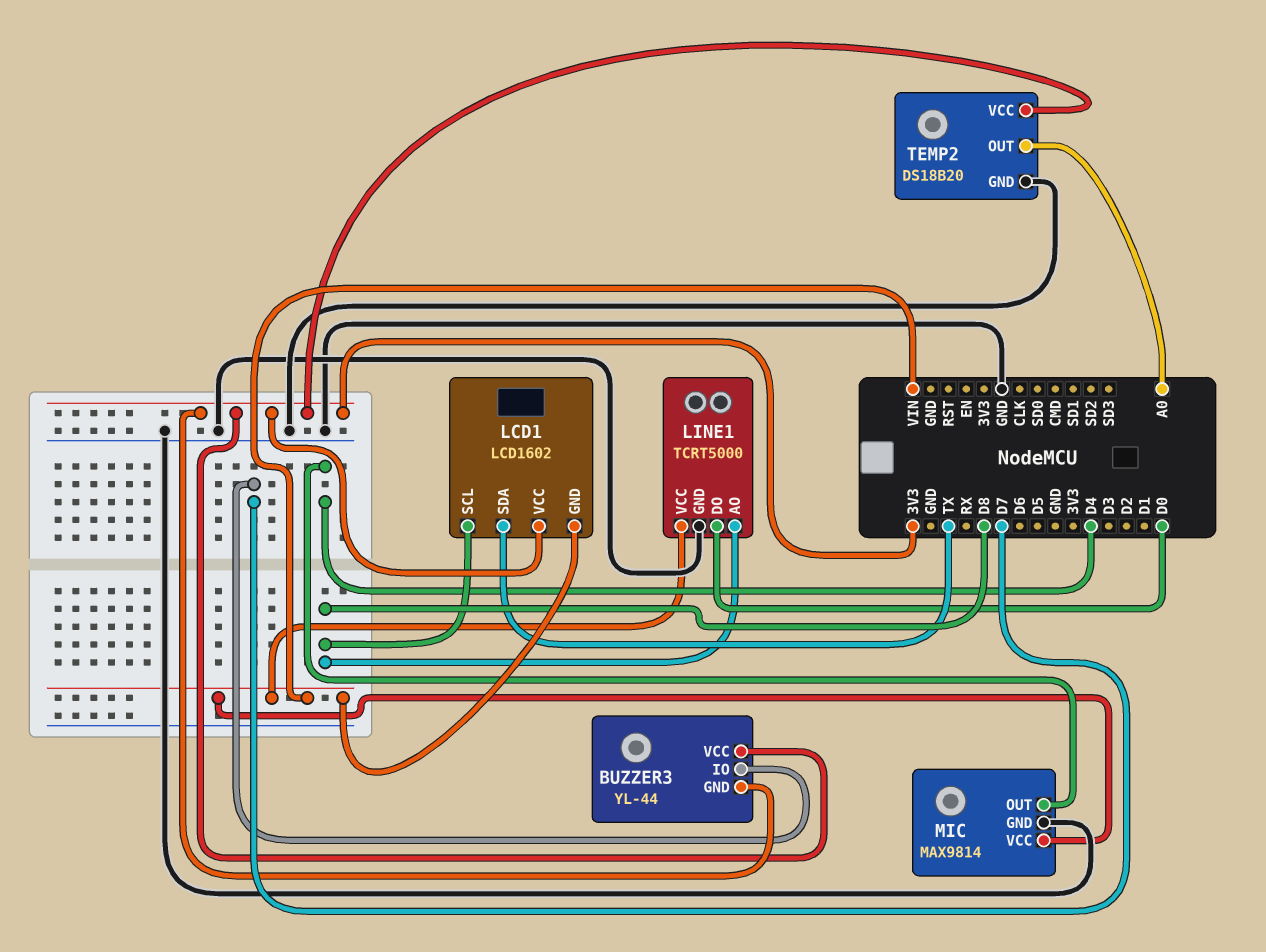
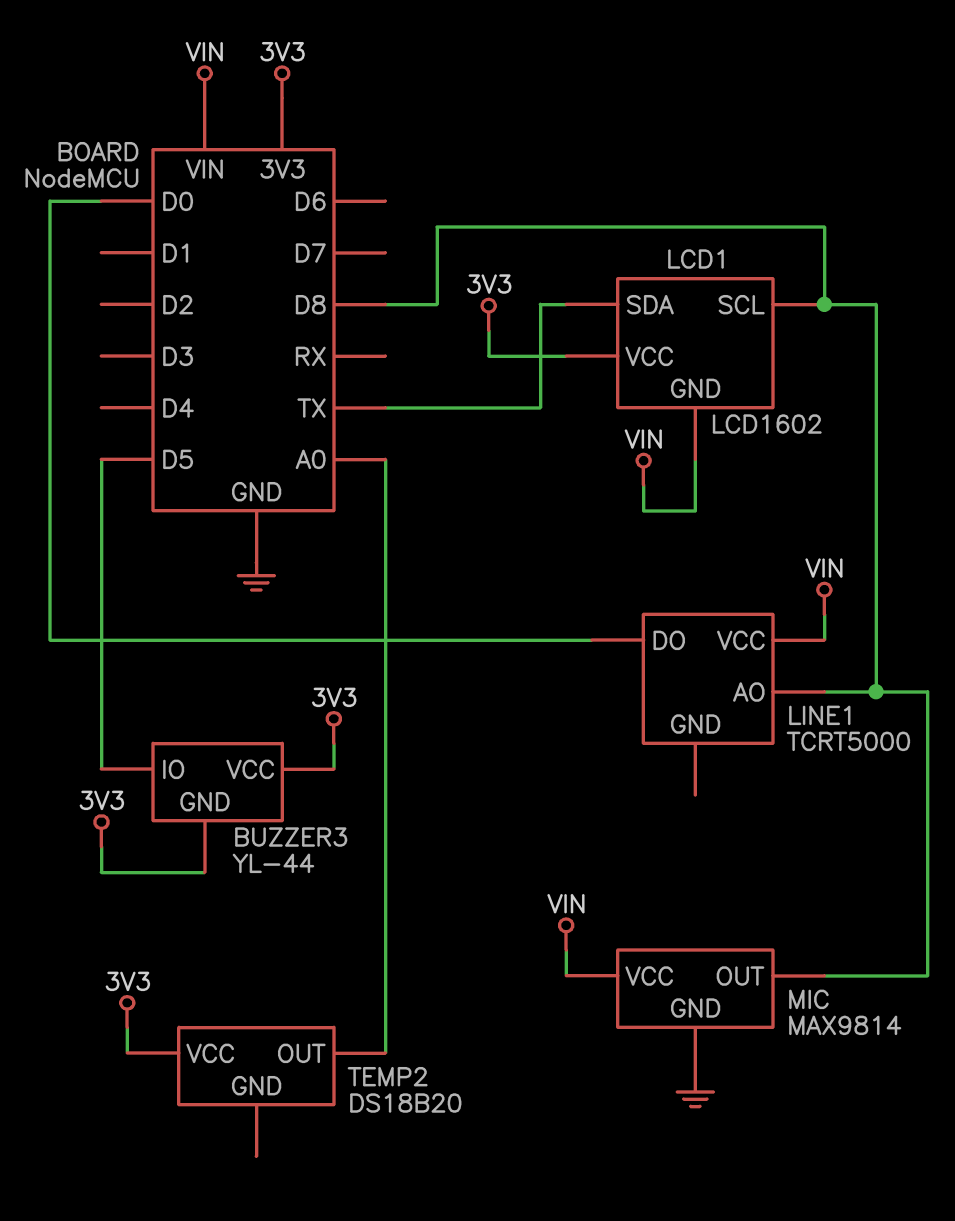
BUZZER3 pin IO: D7 -> D5
LINE1 pin GND: GND -> none
MIC pin OUT: D4 -> D8
TEMP2 pin GND: GND -> none

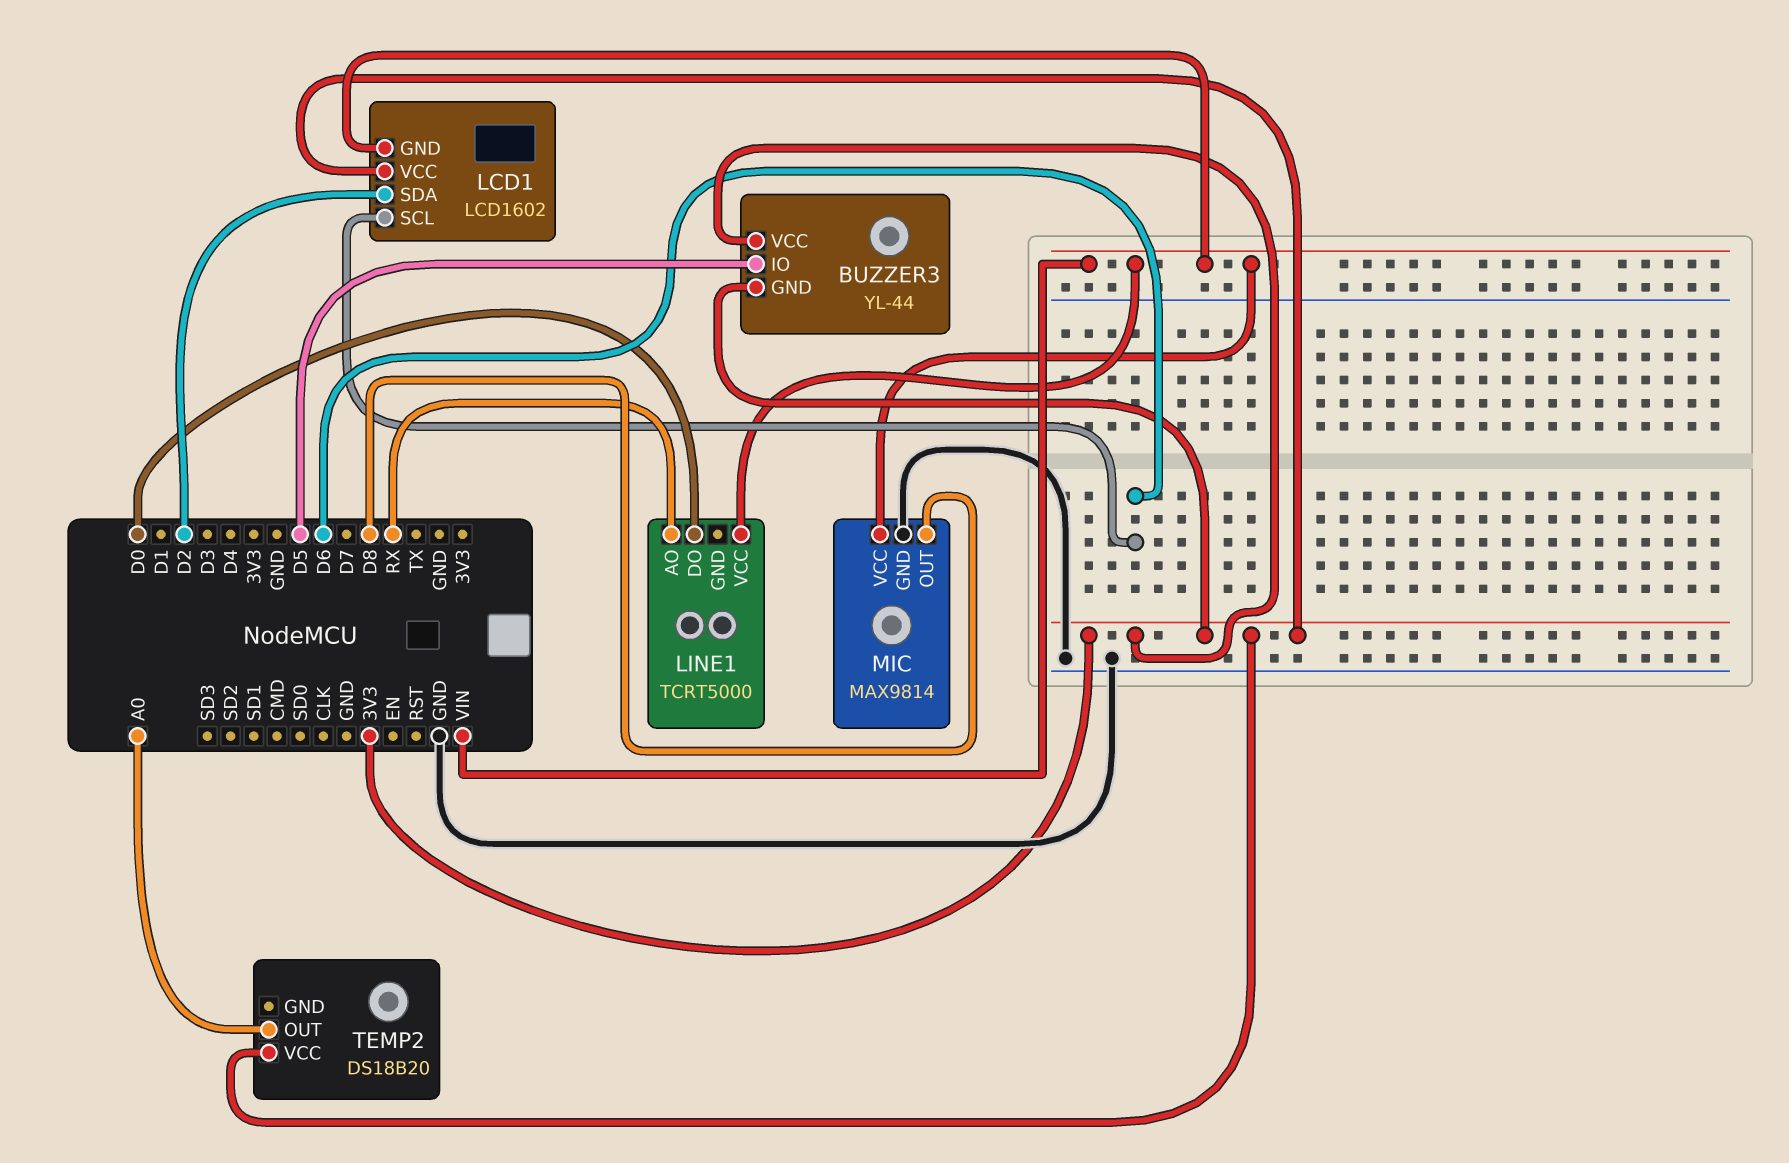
LCD1 pin SCL: D8 -> D6
LCD1 pin SDA: TX -> D2
LINE1 pin AO: D8 -> RX

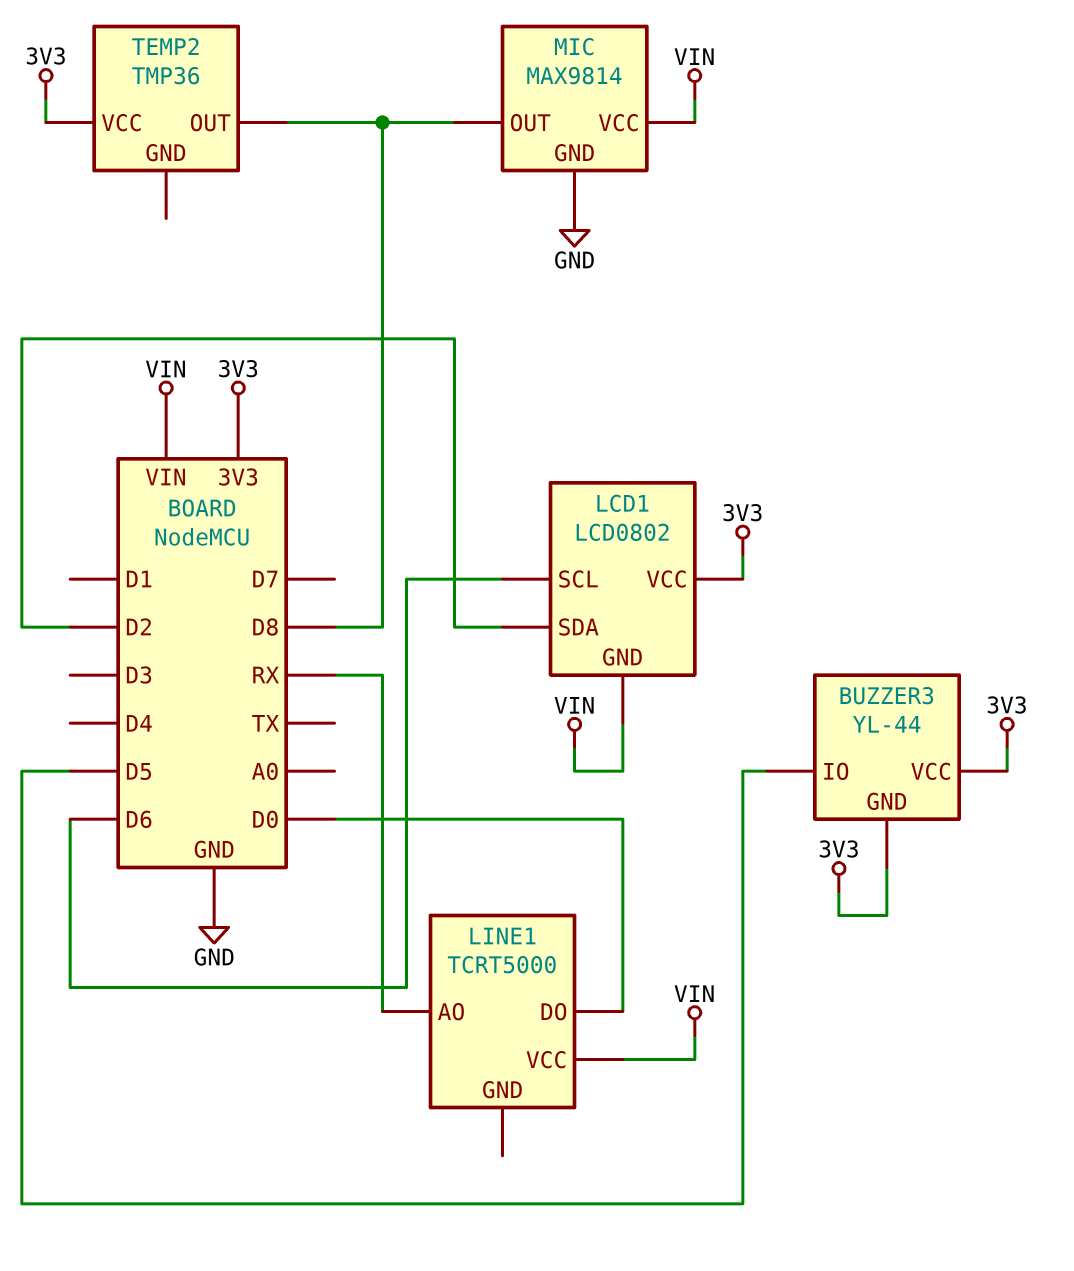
LCD1: LCD1602 -> LCD0802
TEMP2: DS18B20 -> TMP36
TEMP2 pin OUT: A0 -> D8

